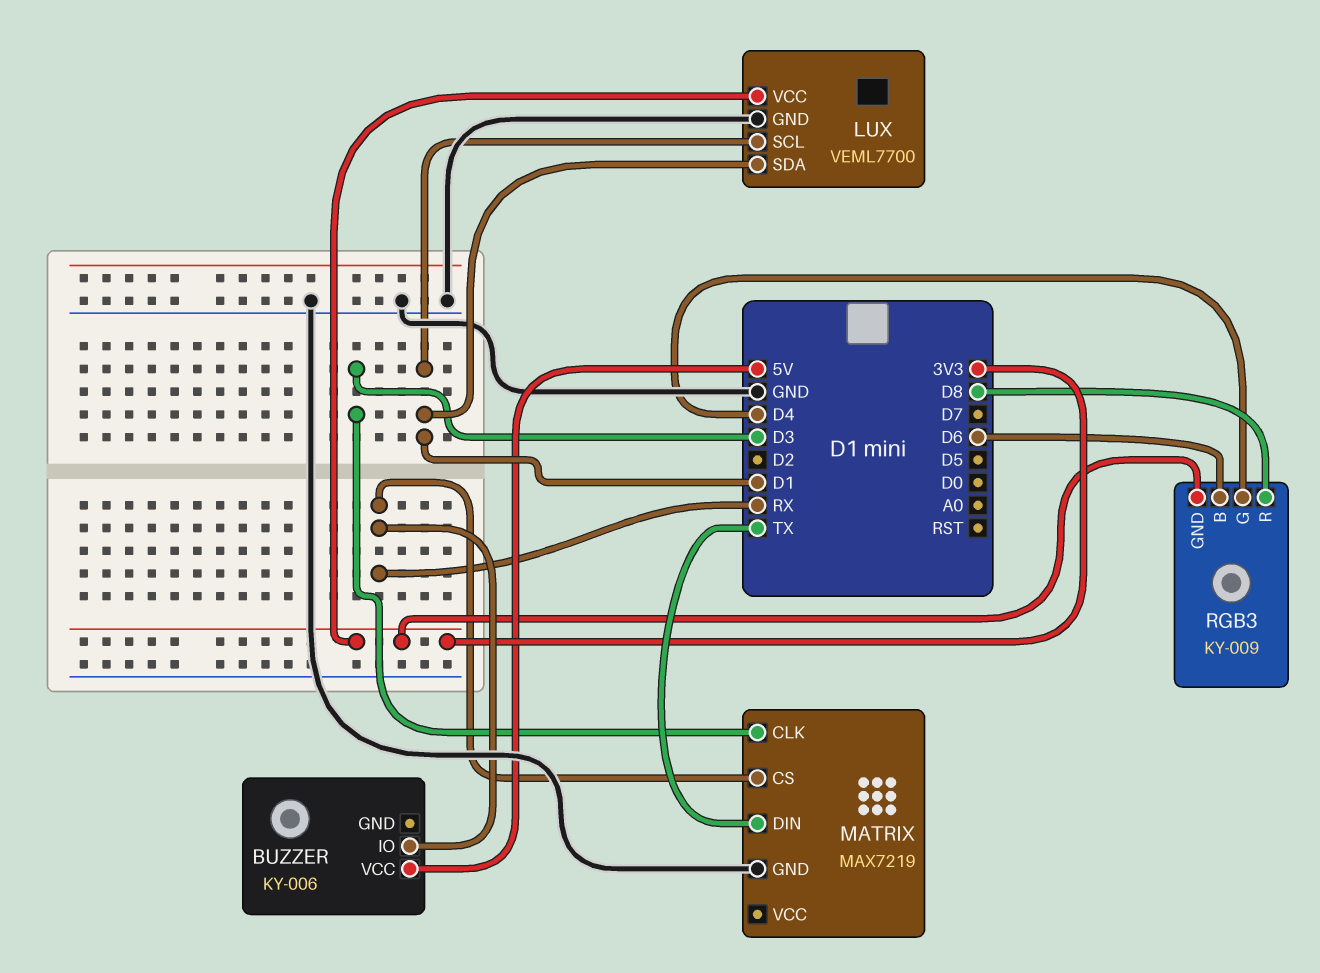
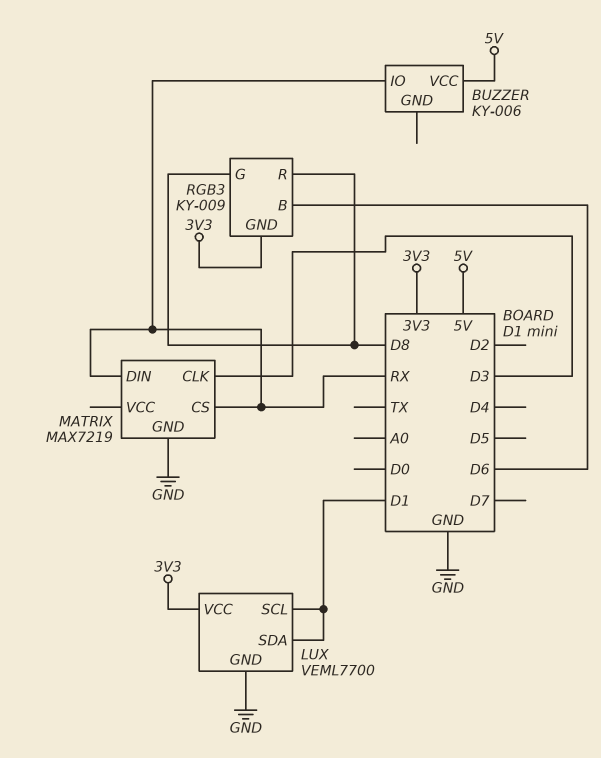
MATRIX pin DIN: TX -> RX
RGB3 pin G: D4 -> D8

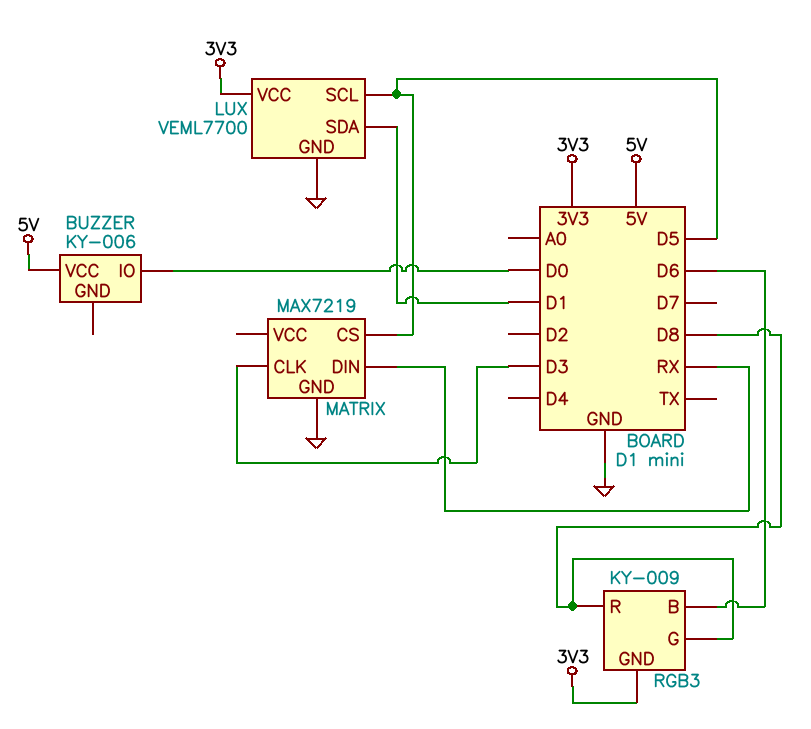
BUZZER pin IO: RX -> D0
LUX pin SCL: D1 -> D5
MATRIX pin CS: RX -> D5

